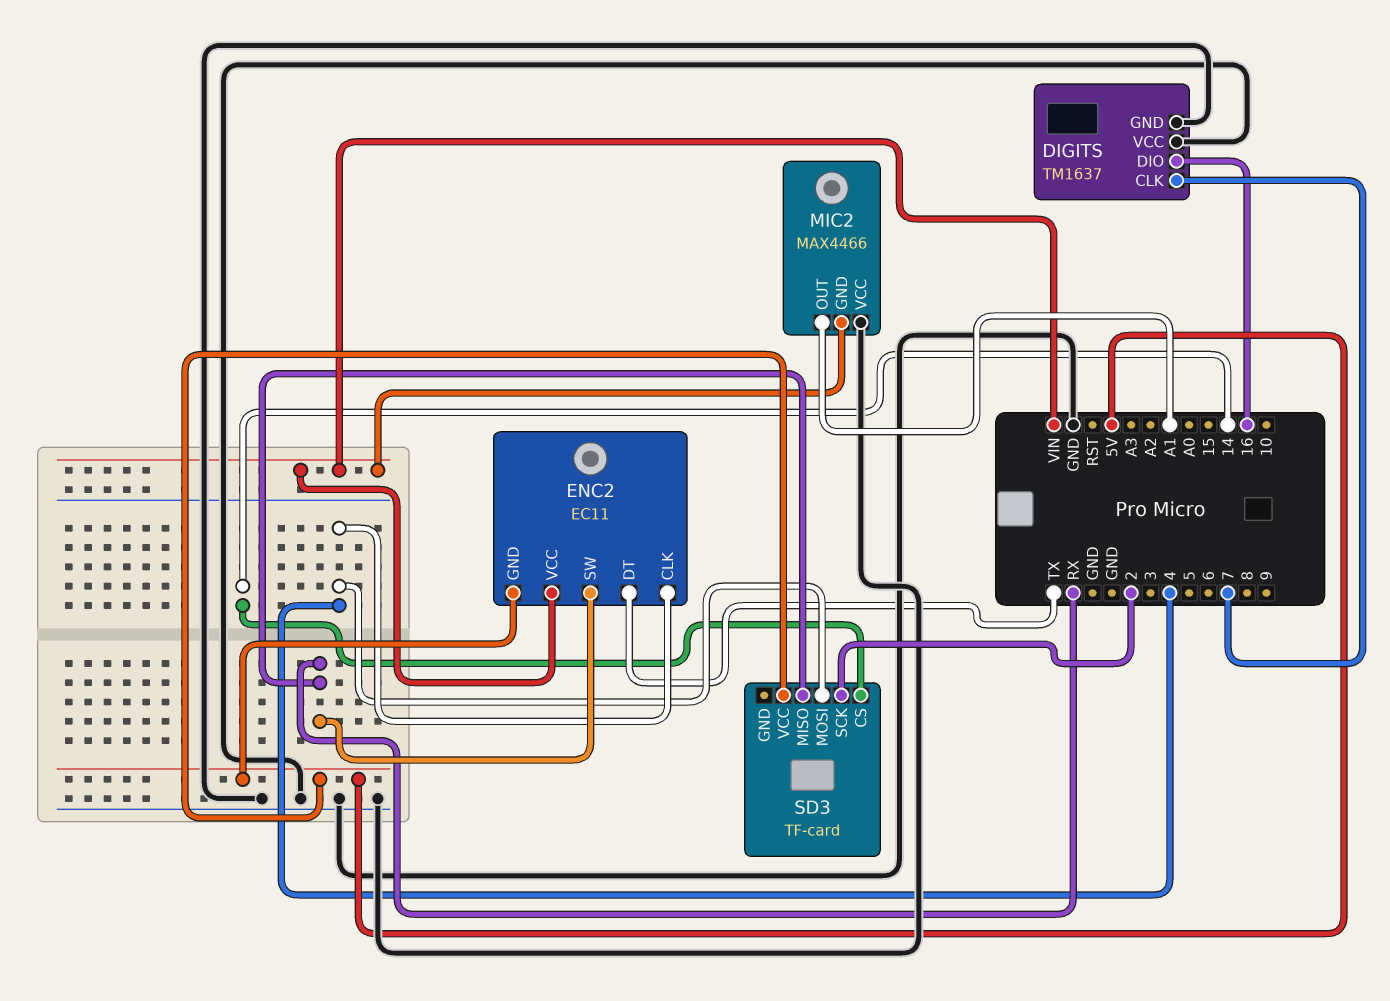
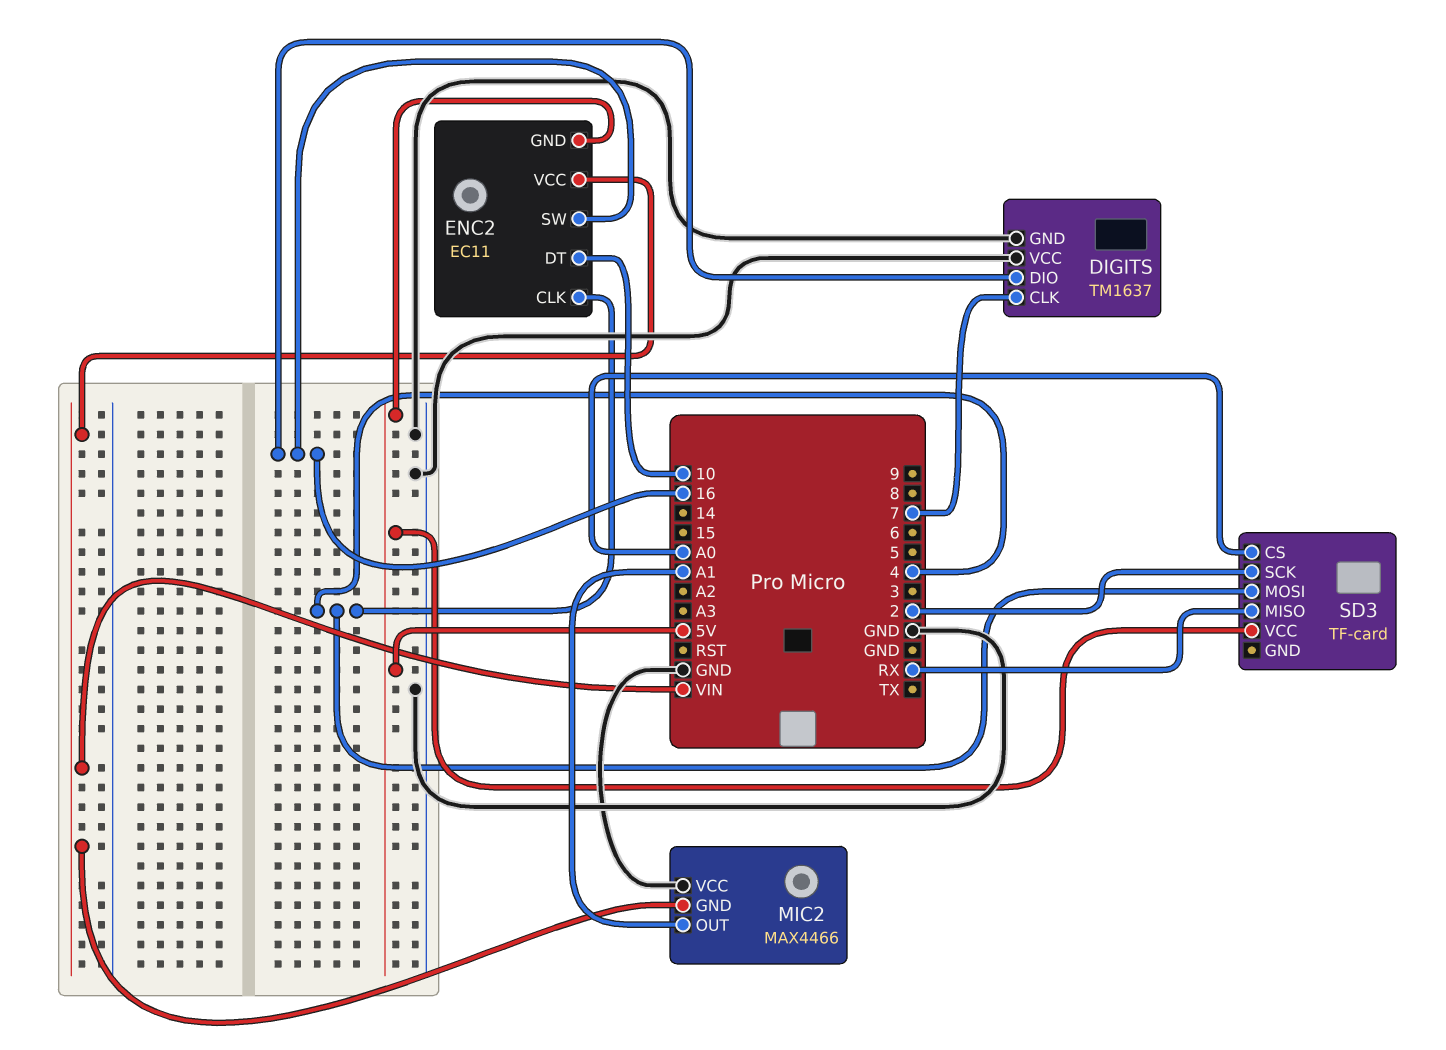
ENC2 pin DT: TX -> 10
ENC2 pin SW: RX -> 16
SD3 pin CS: 14 -> A0

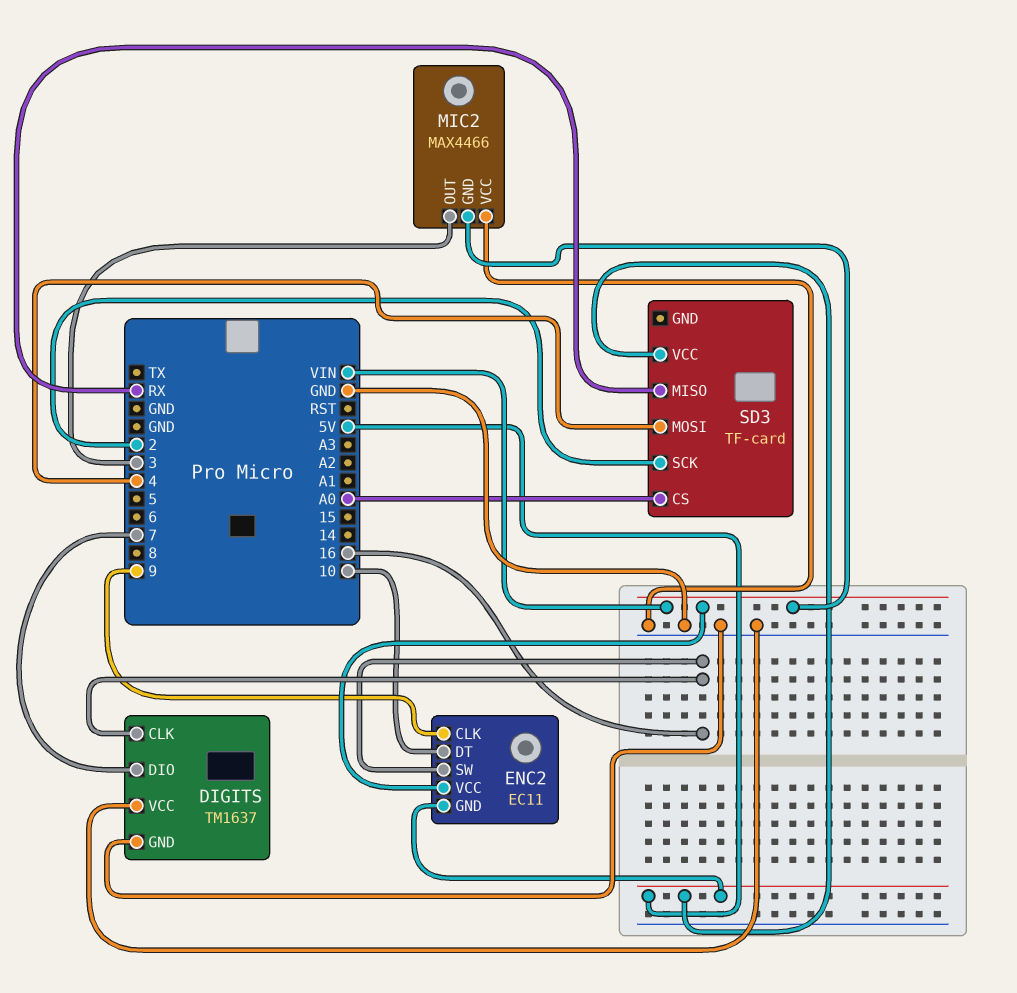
DIGITS pin CLK: 7 -> 16
DIGITS pin DIO: 16 -> 7
ENC2 pin CLK: 4 -> 9
MIC2 pin OUT: A1 -> 3

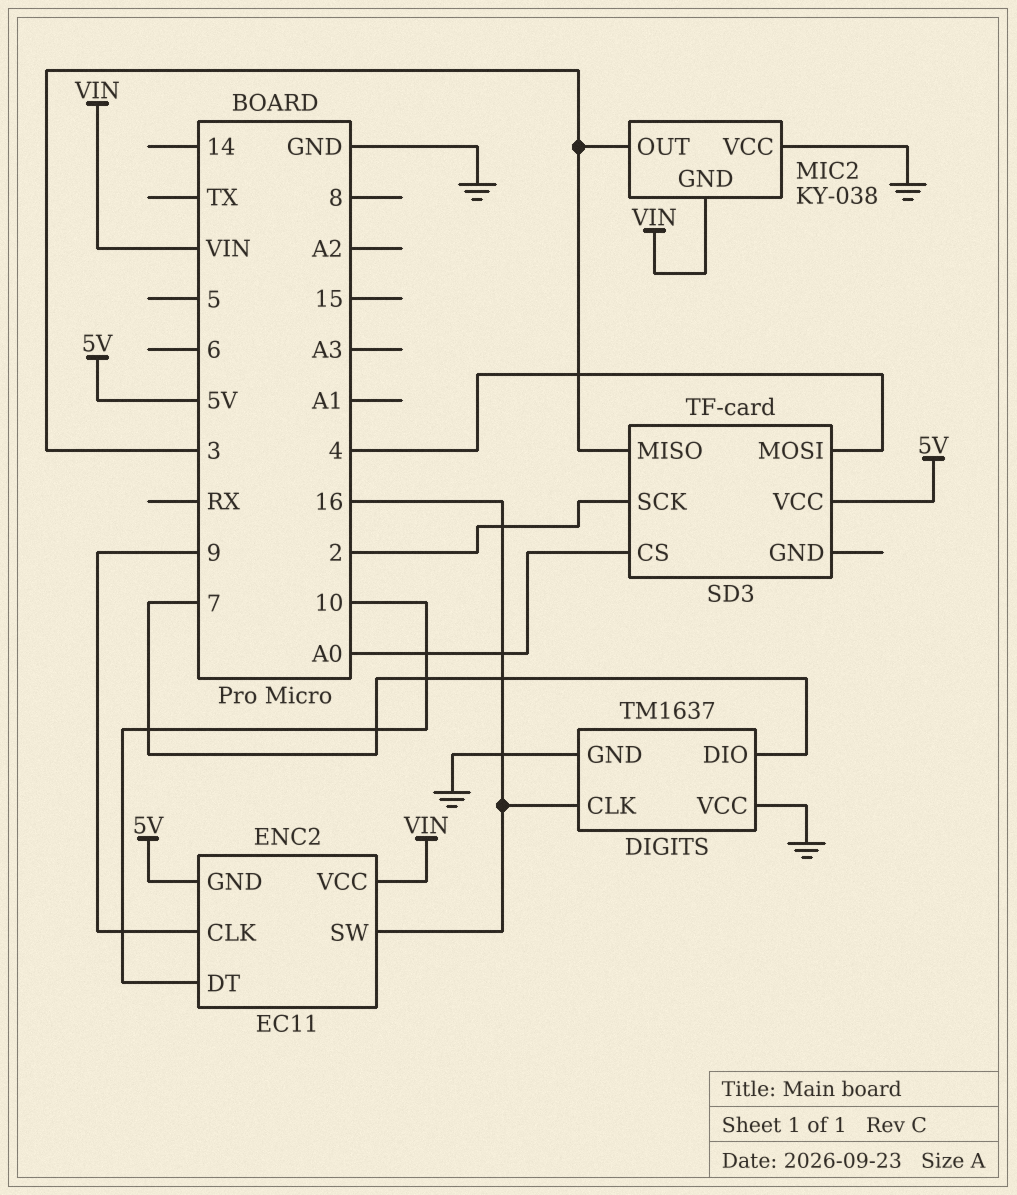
MIC2: MAX4466 -> KY-038
SD3 pin MISO: RX -> 3

